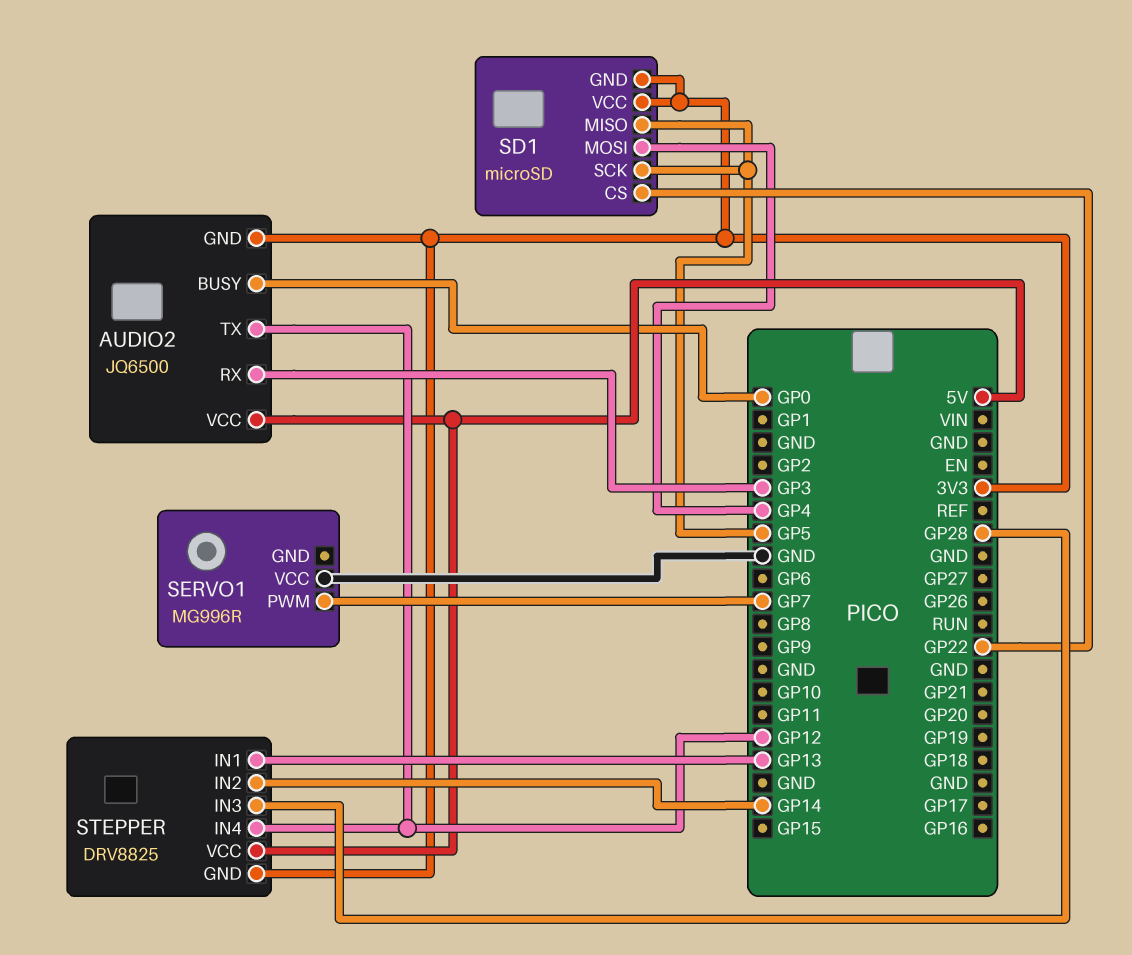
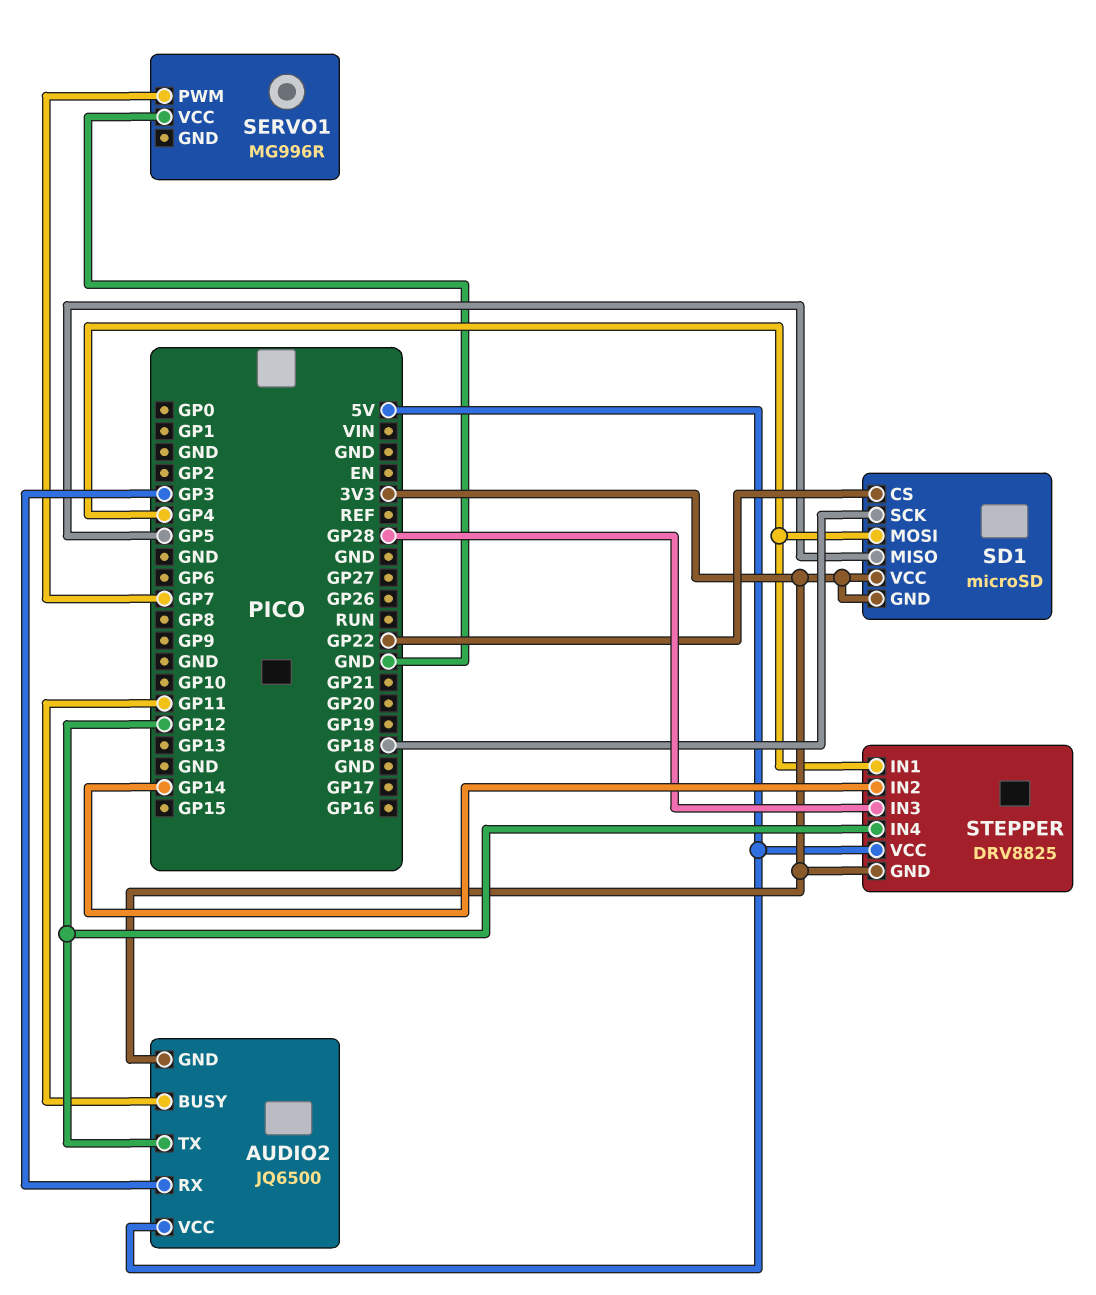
AUDIO2 pin BUSY: GP0 -> GP11
SD1 pin SCK: GP5 -> GP18
STEPPER pin IN1: GP13 -> GP4

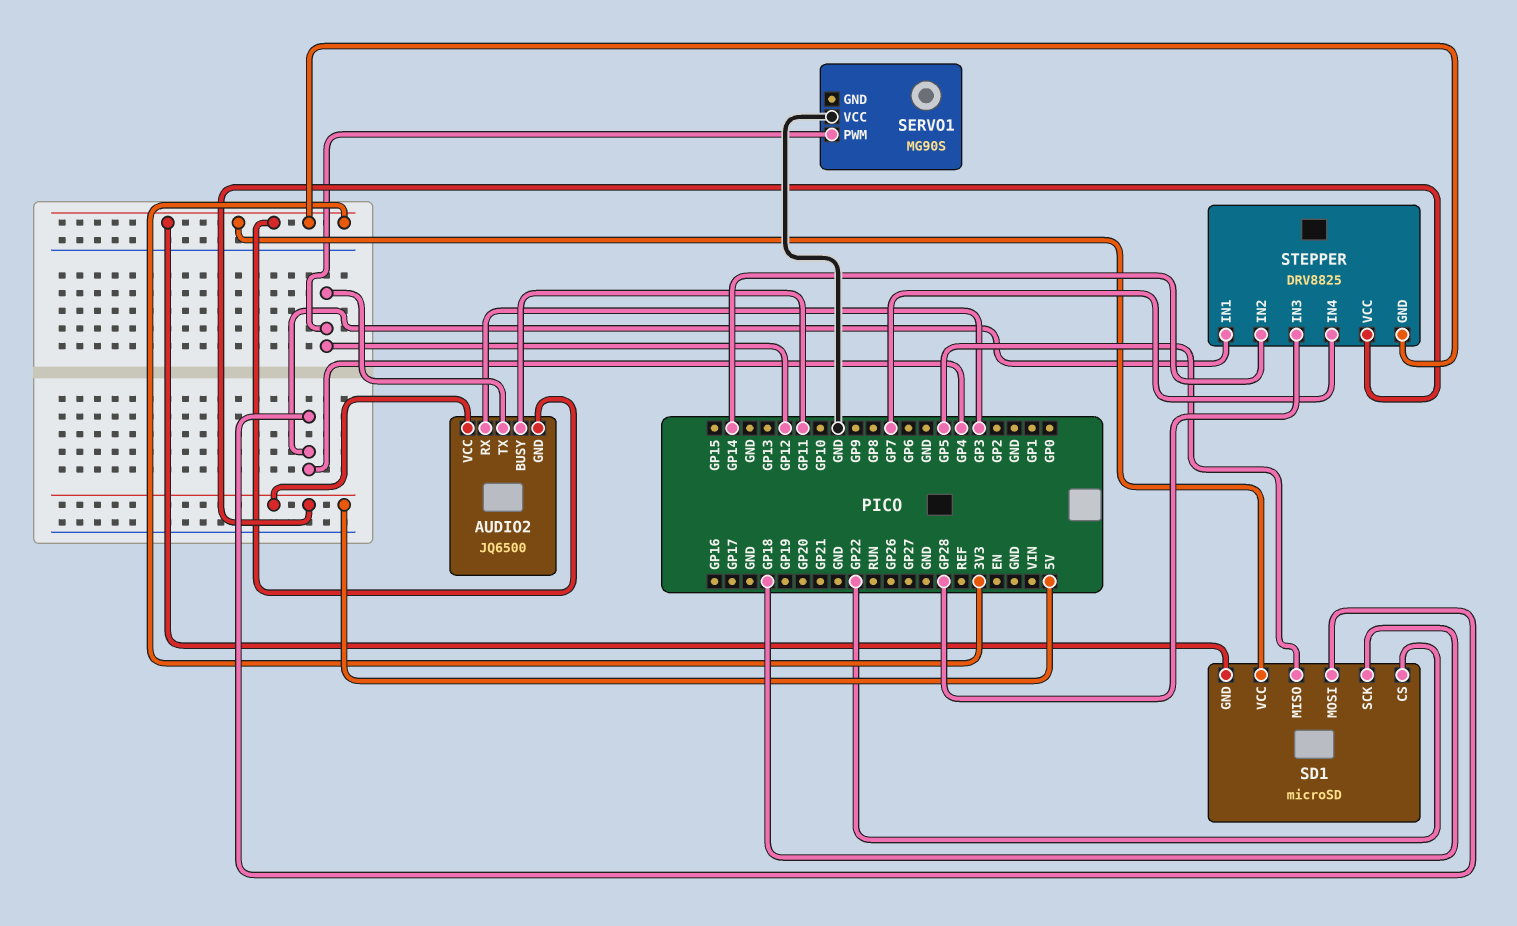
SERVO1: MG996R -> MG90S
SERVO1 pin PWM: GP7 -> GP12
STEPPER pin IN4: GP12 -> GP7

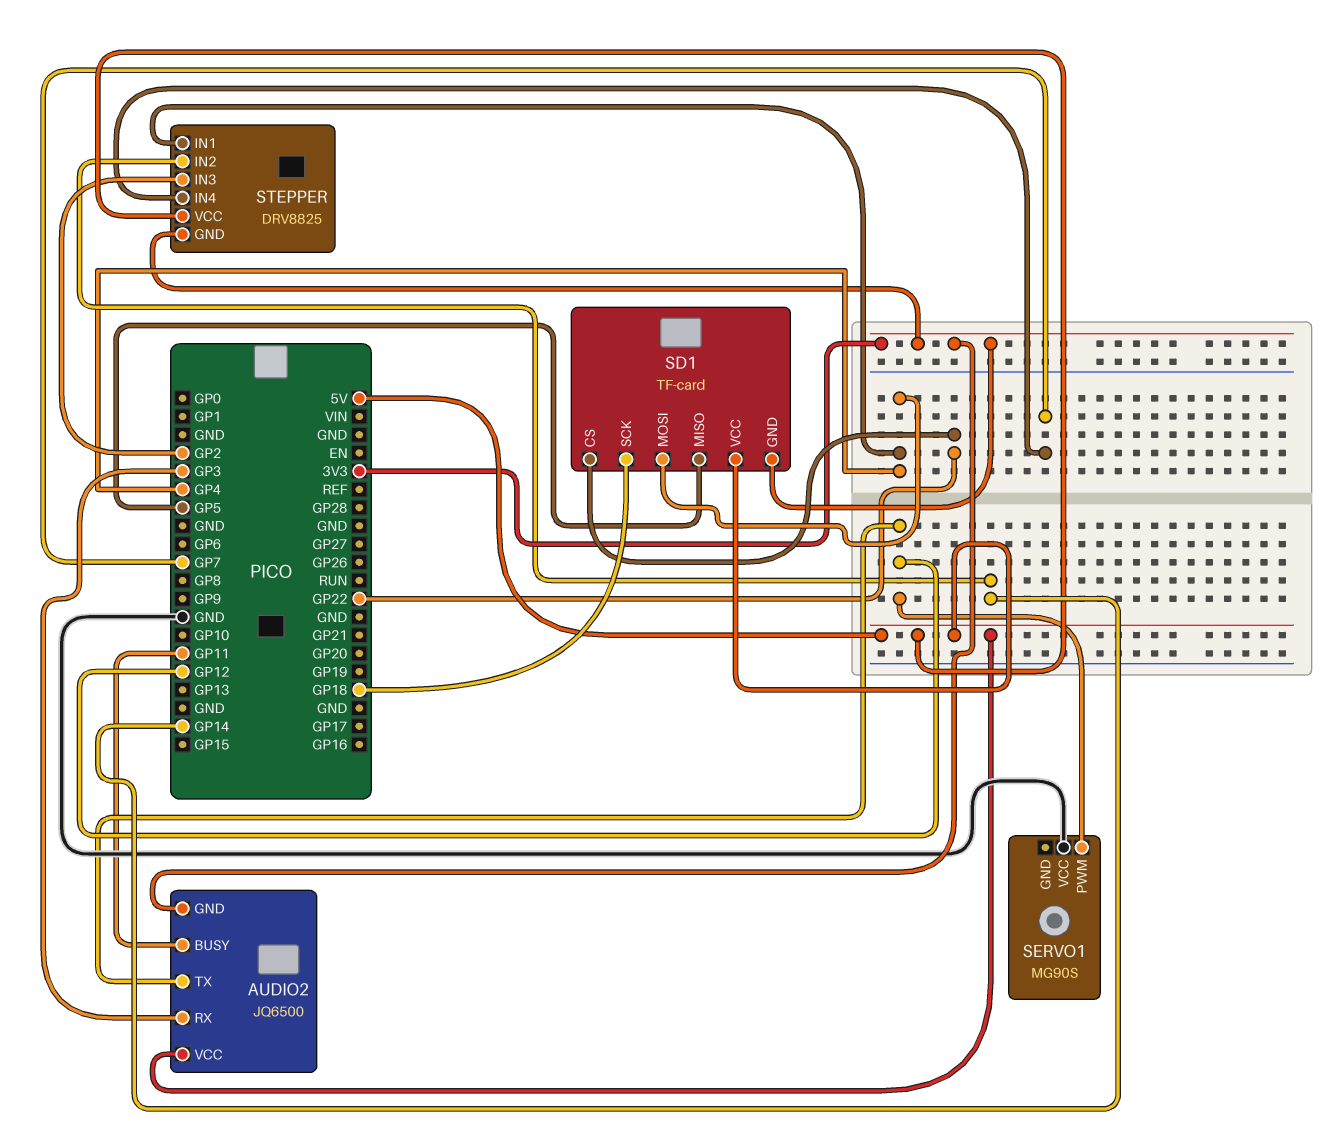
SD1: microSD -> TF-card
SD1 pin VCC: 3V3 -> 5V
STEPPER pin IN3: GP28 -> GP2

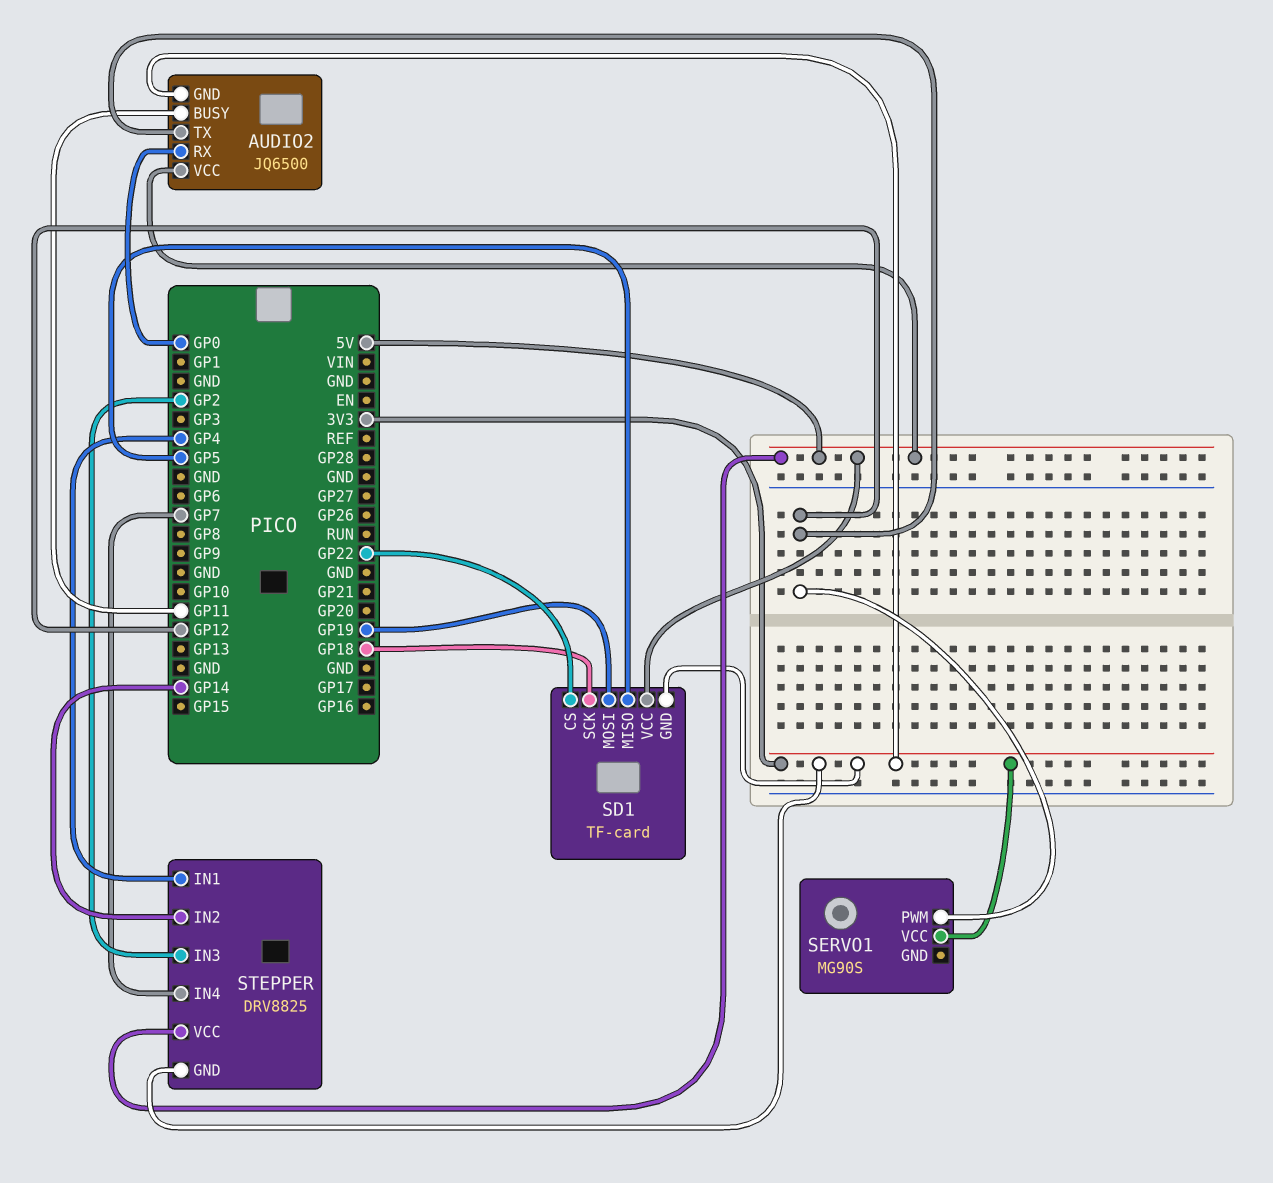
AUDIO2 pin RX: GP3 -> GP0
SD1 pin MOSI: GP4 -> GP19
SERVO1 pin VCC: GND -> 3V3

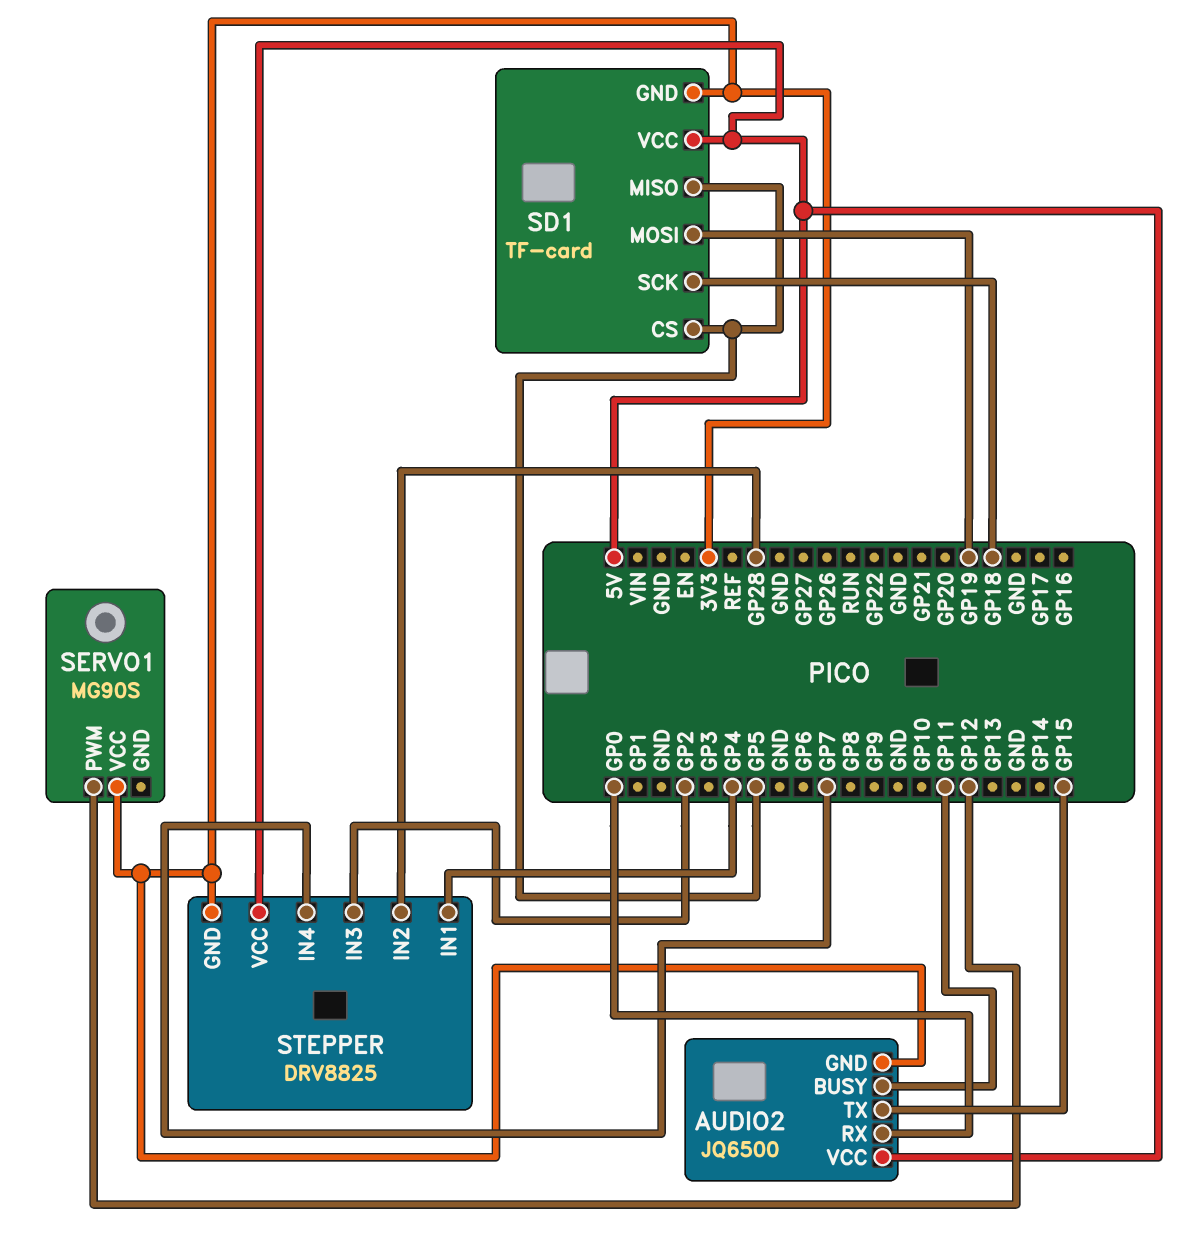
AUDIO2 pin TX: GP12 -> GP15
SD1 pin CS: GP22 -> GP5
STEPPER pin IN2: GP14 -> GP28

